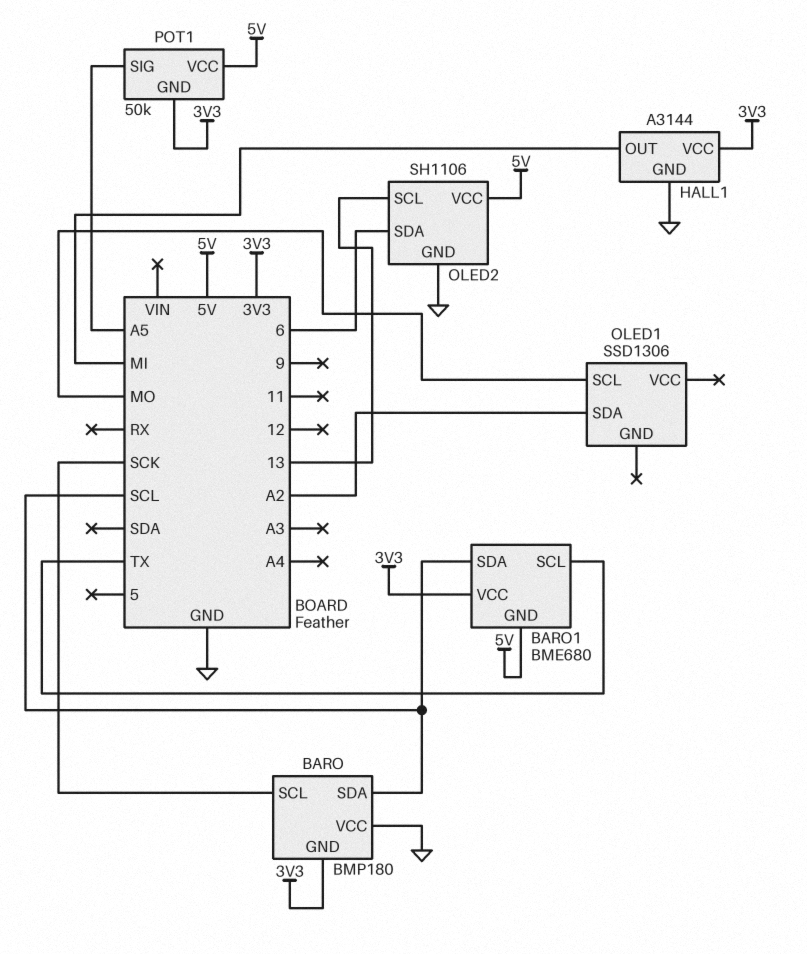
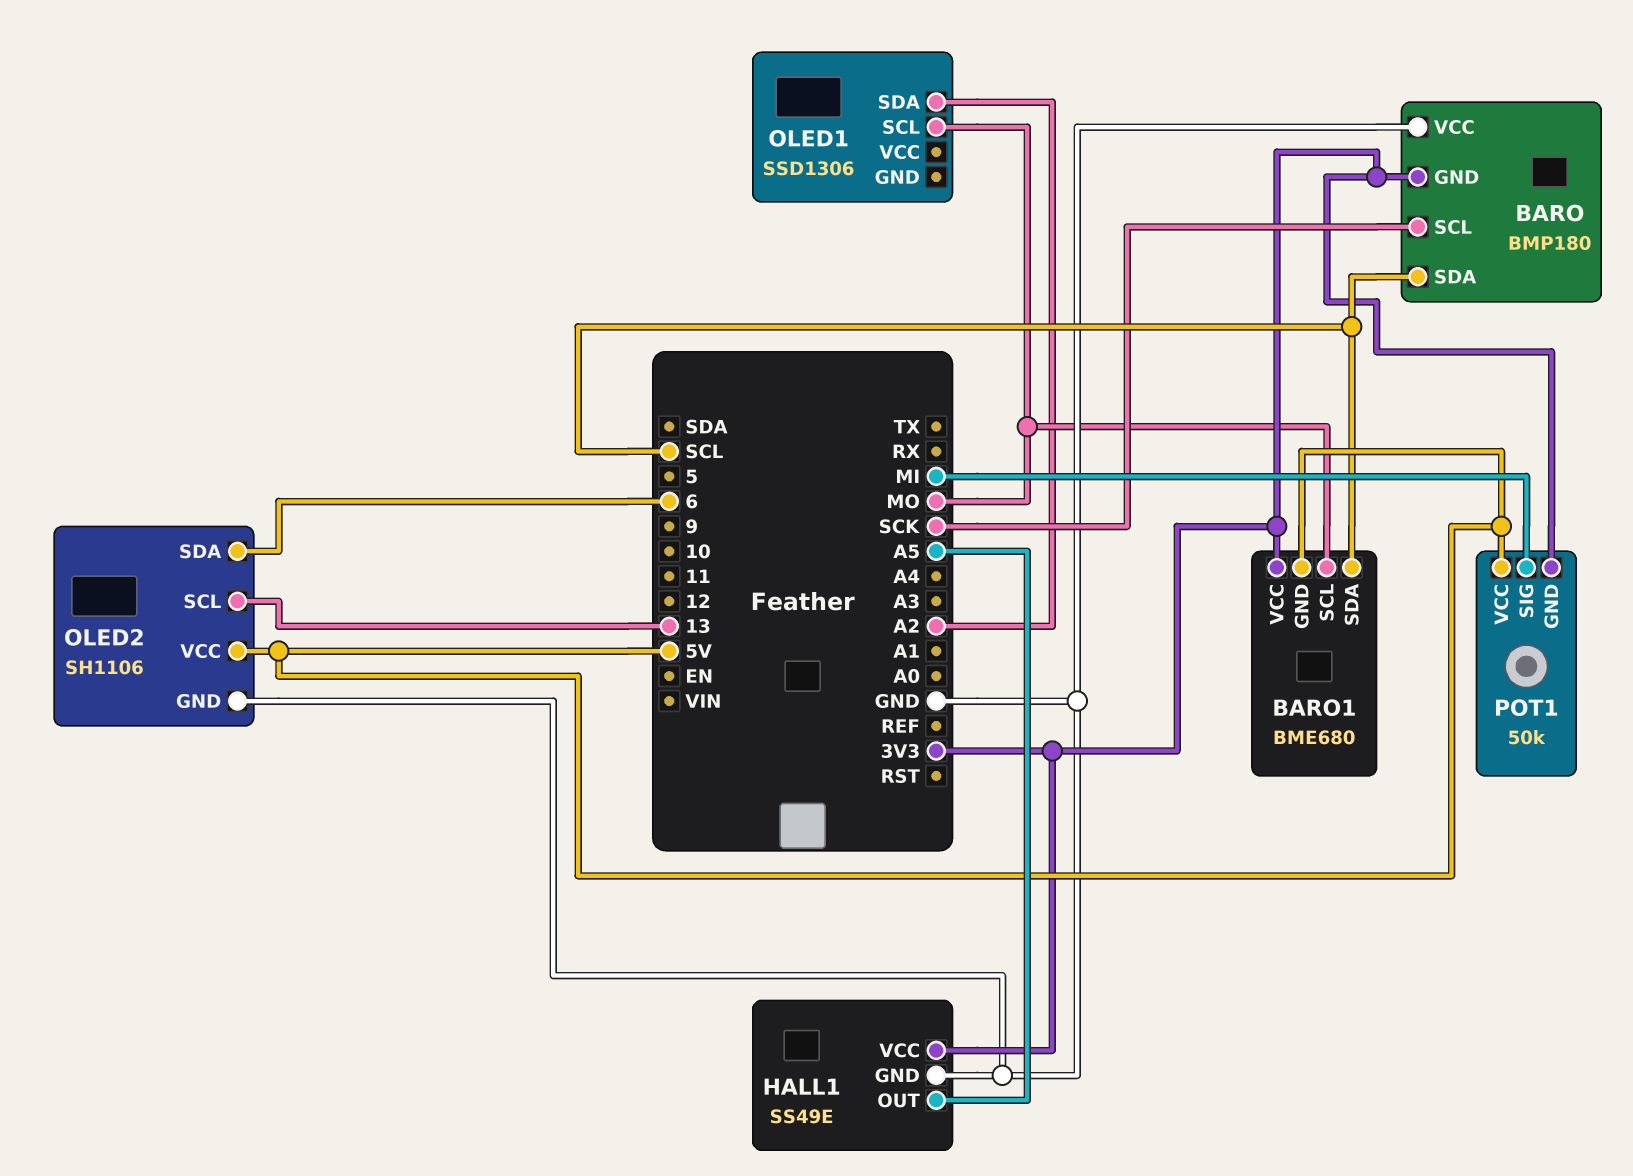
BARO1 pin SCL: TX -> MO
HALL1: A3144 -> SS49E
HALL1 pin OUT: MI -> A5
POT1 pin SIG: A5 -> MI

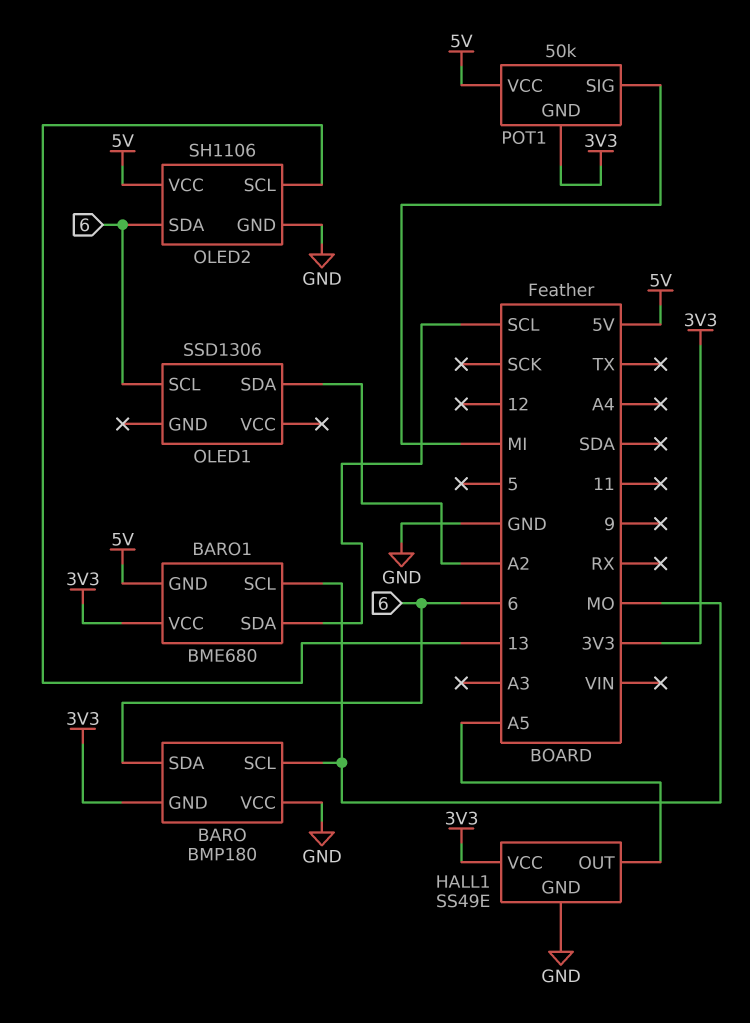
BARO pin SCL: SCK -> MO
BARO pin SDA: SCL -> 6
OLED1 pin SCL: MO -> 6

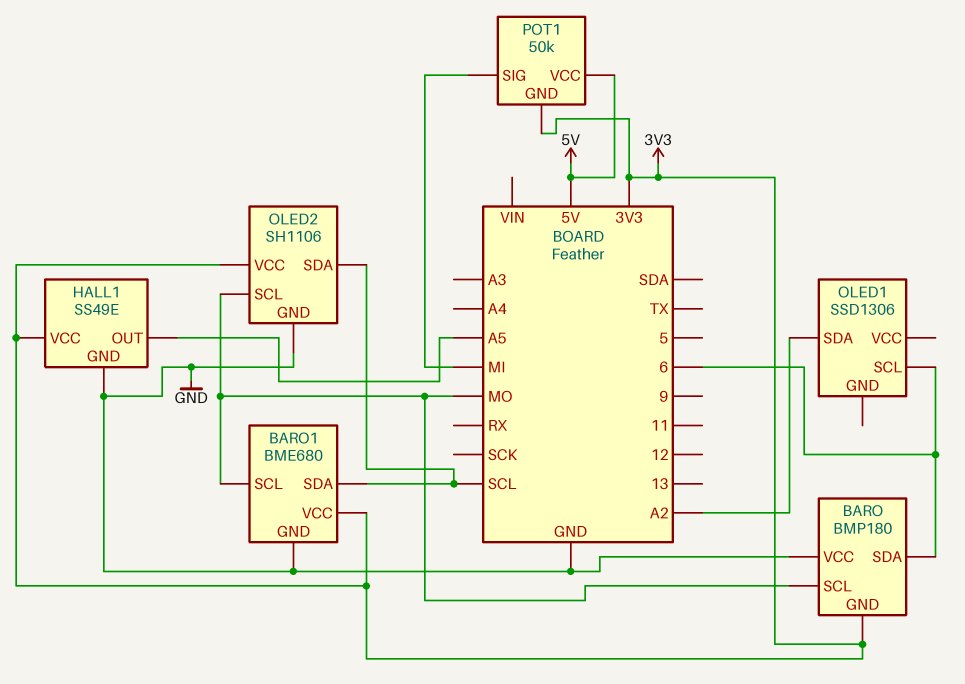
BARO1 pin GND: 5V -> GND
OLED2 pin SCL: 13 -> MO
OLED2 pin SDA: 6 -> SCL
OLED2 pin VCC: 5V -> 3V3

